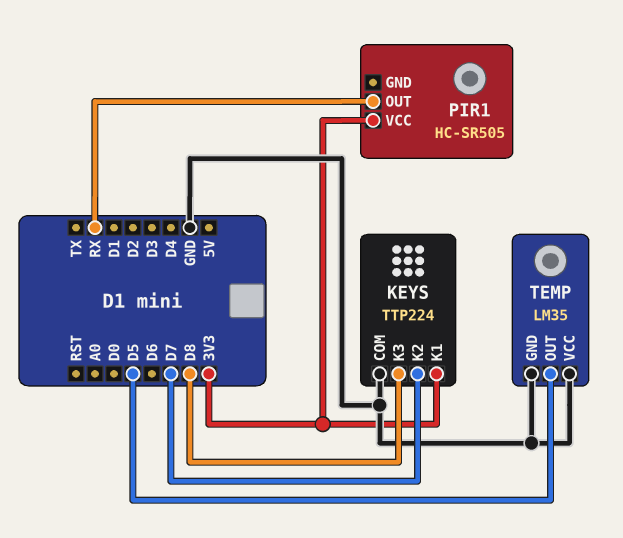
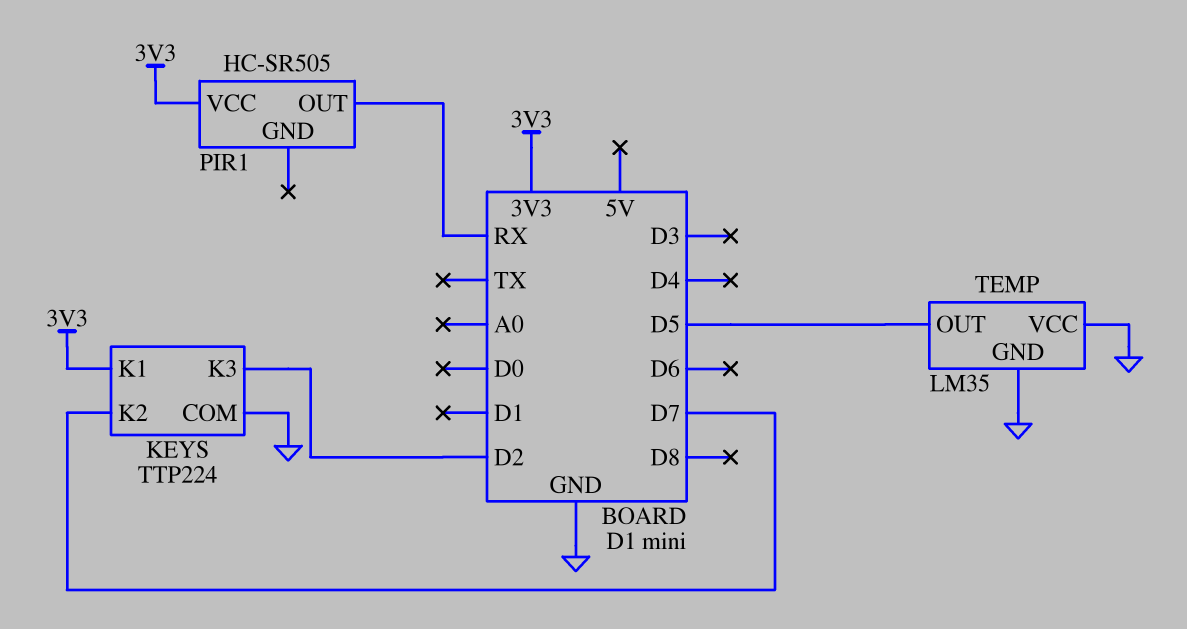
KEYS pin K3: D8 -> D2

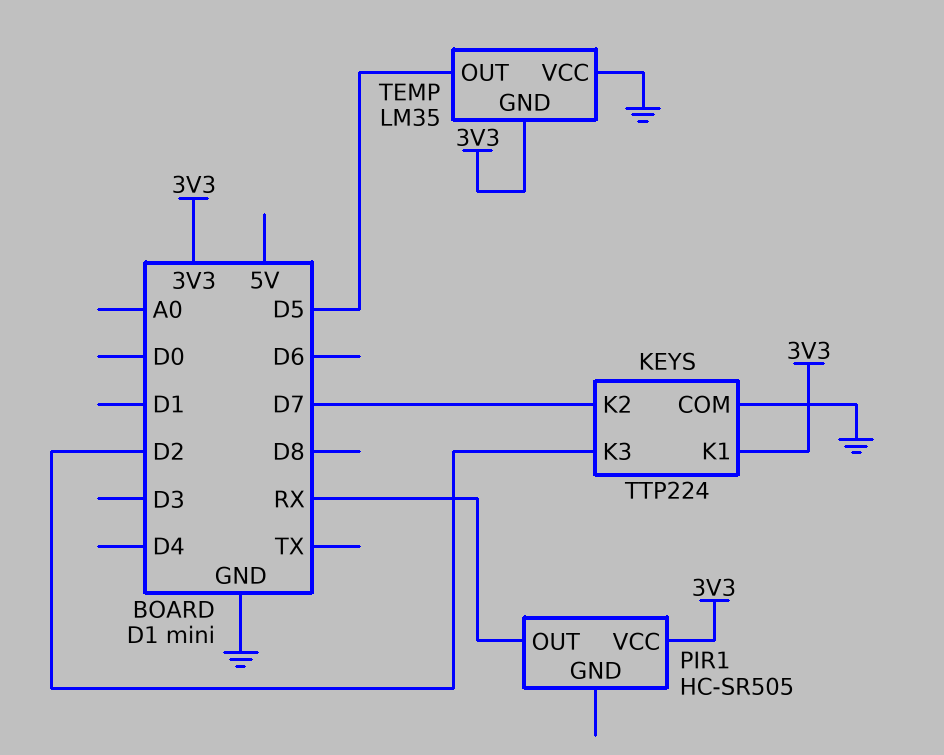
TEMP pin GND: GND -> 3V3

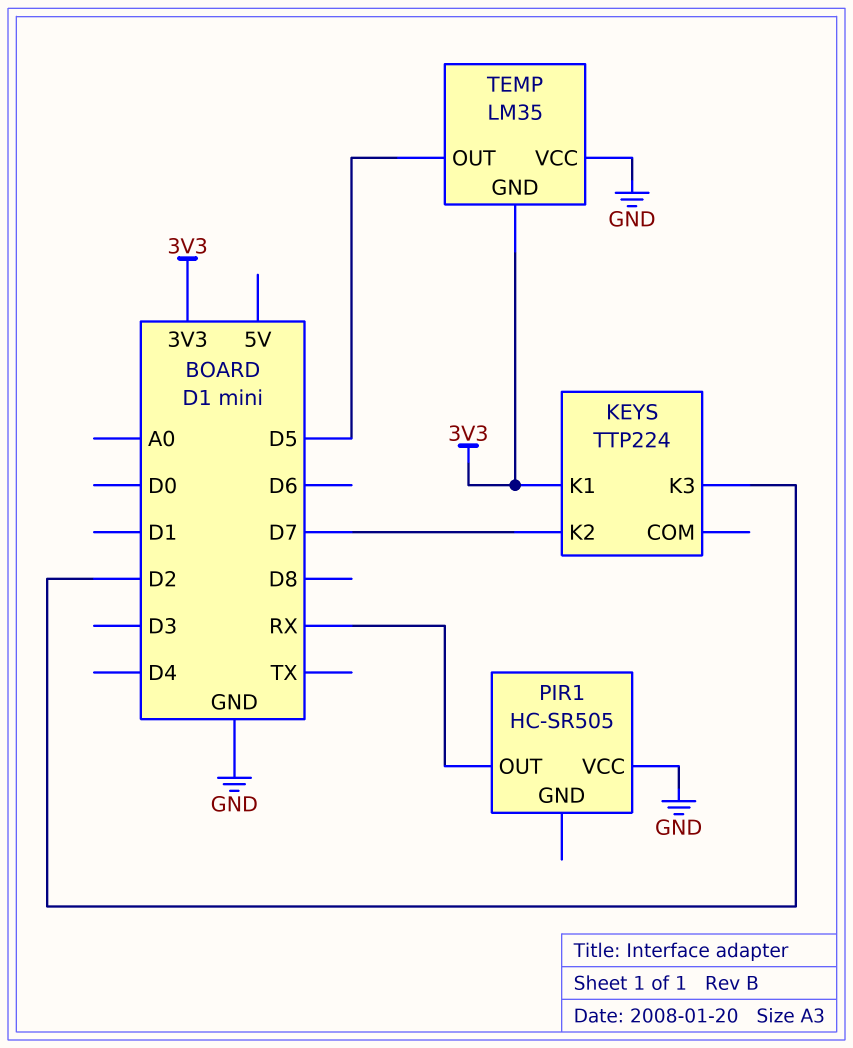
KEYS pin COM: GND -> none
PIR1 pin VCC: 3V3 -> GND

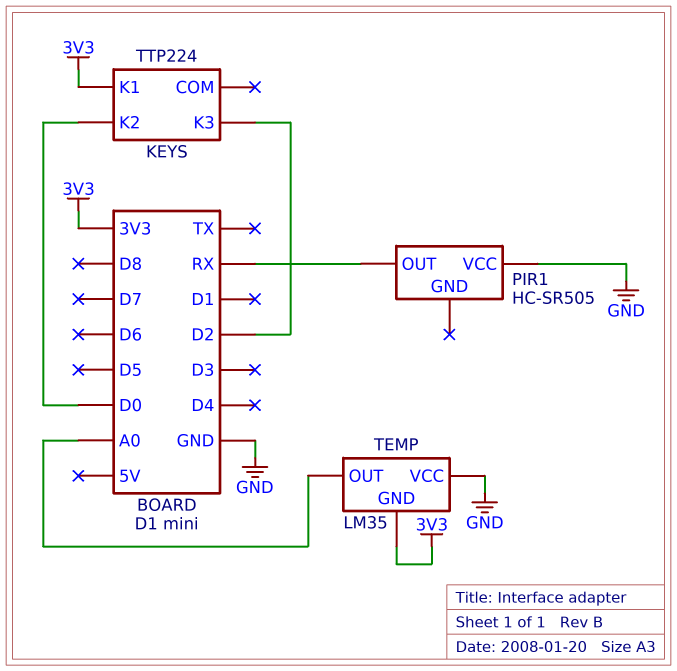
KEYS pin K2: D7 -> D0
TEMP pin OUT: D5 -> A0

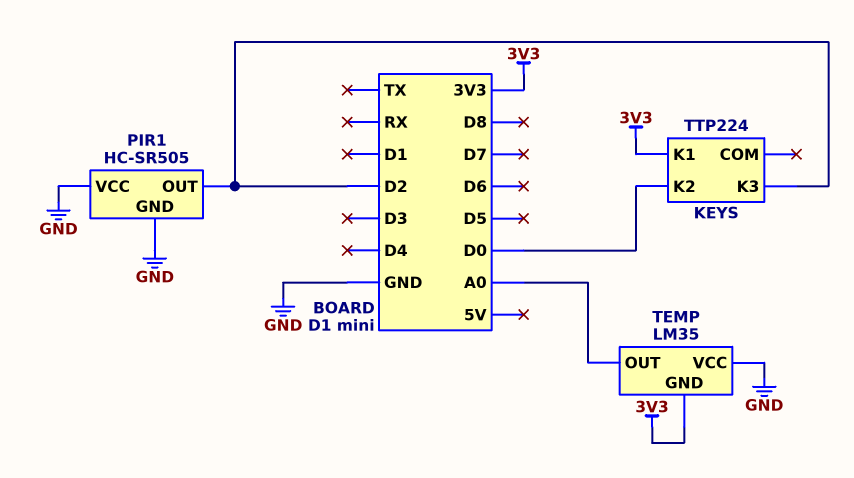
PIR1 pin GND: none -> GND
PIR1 pin OUT: RX -> D2

